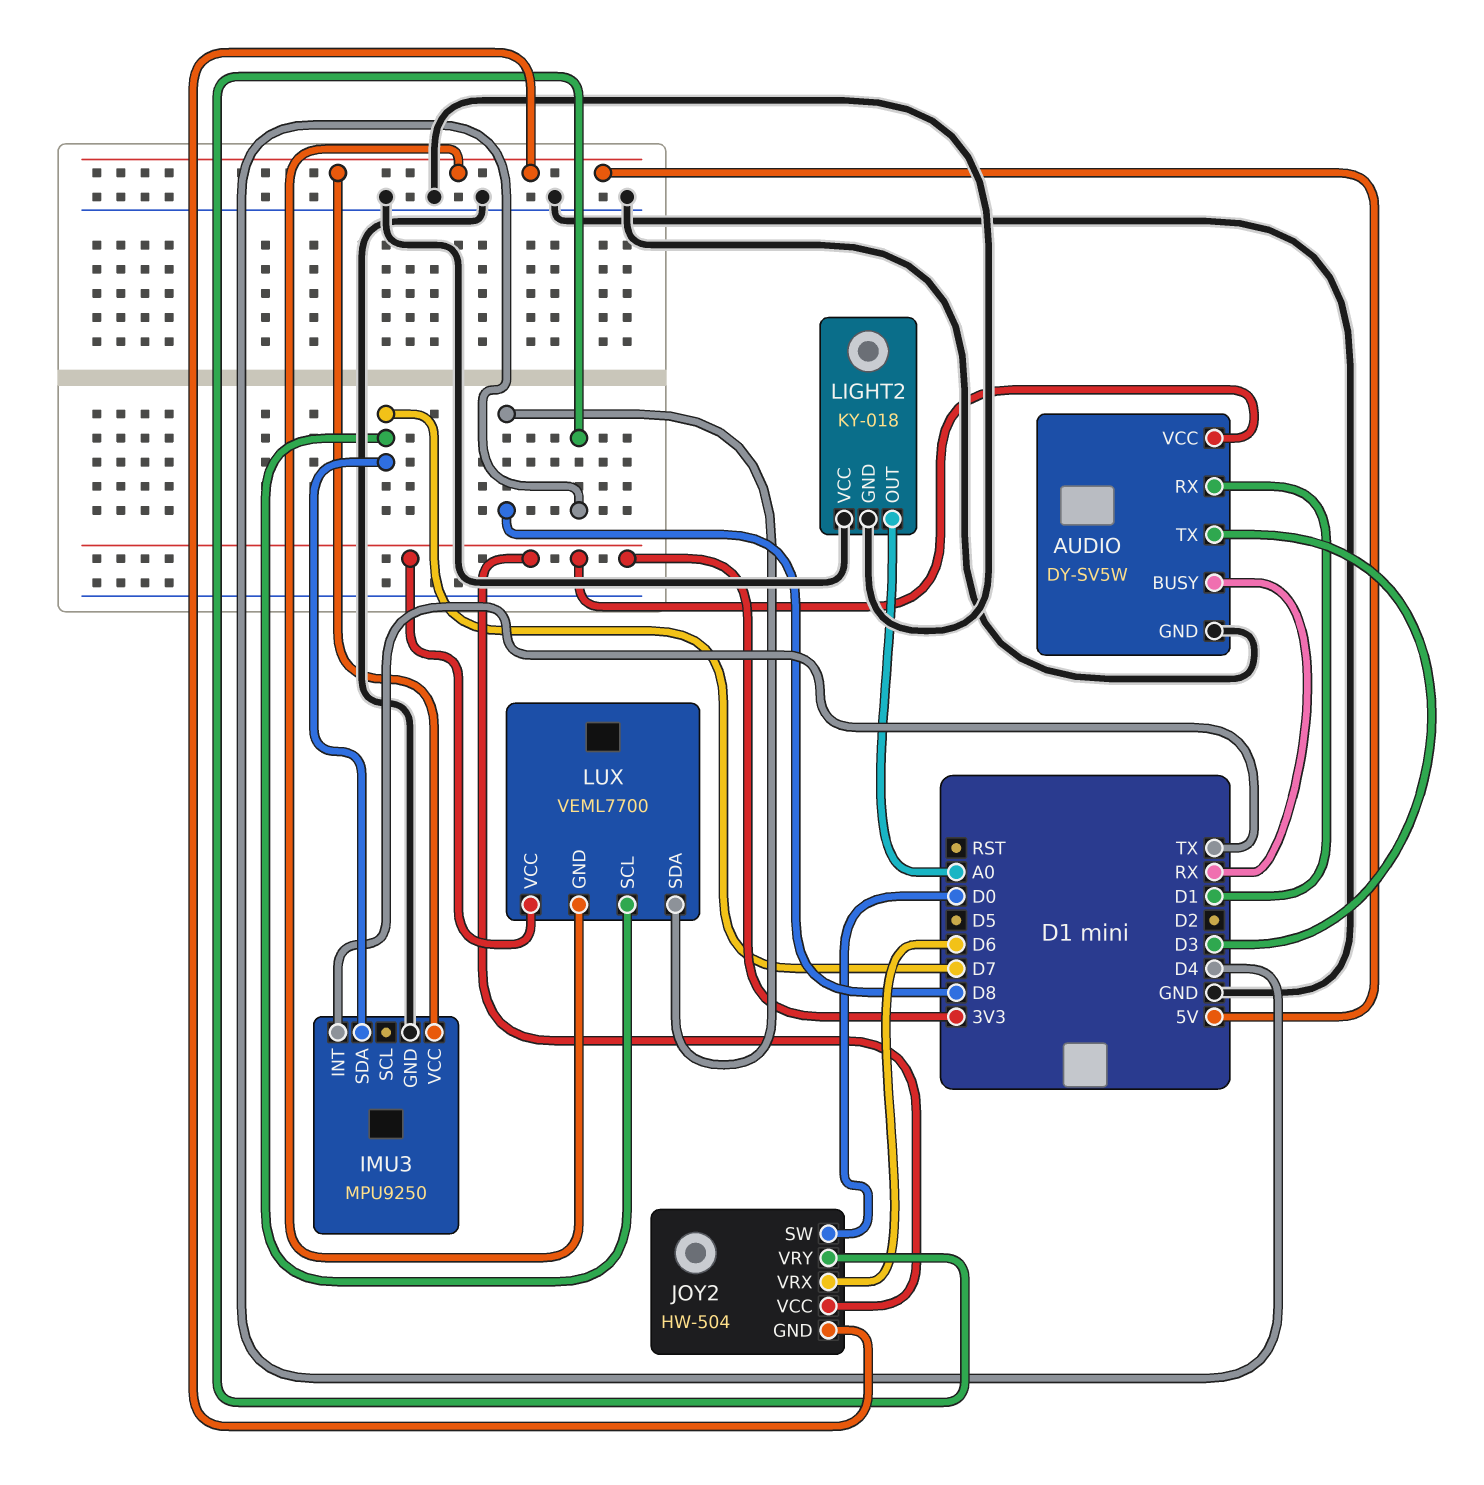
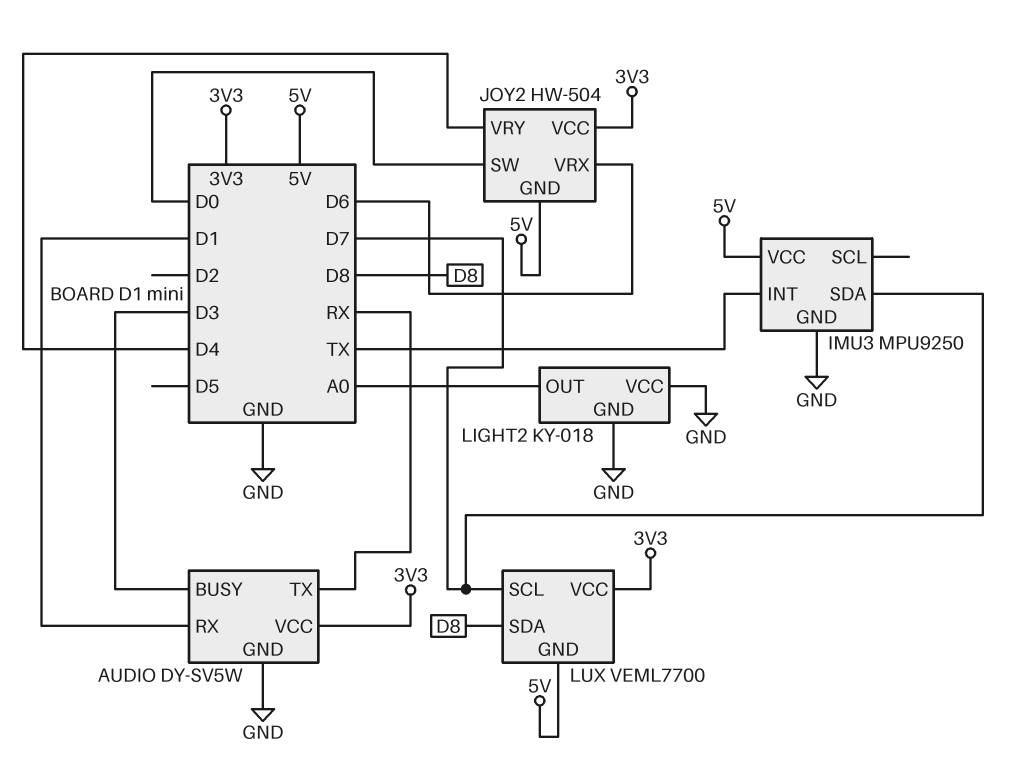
AUDIO pin BUSY: RX -> D3
AUDIO pin TX: D3 -> RX

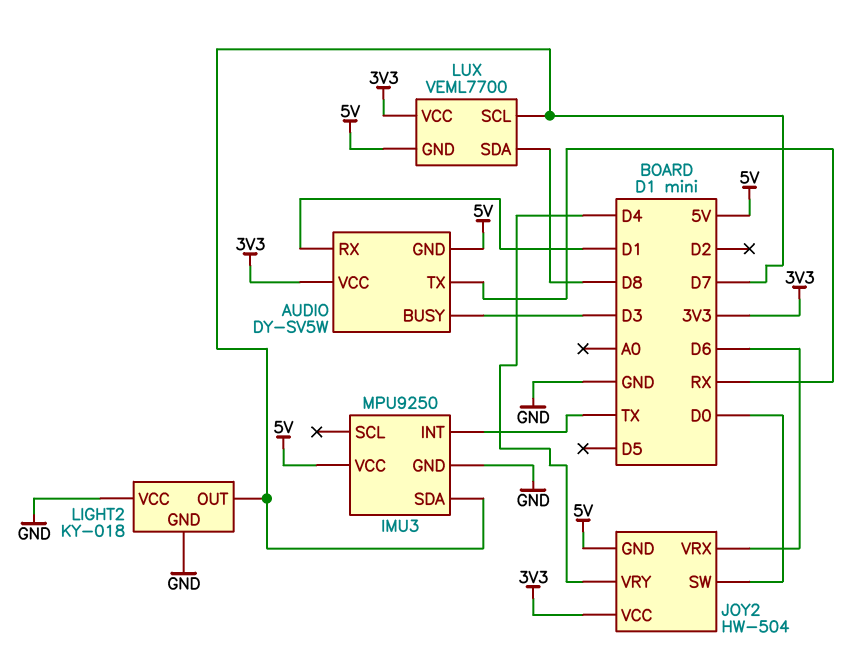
AUDIO pin GND: GND -> 5V
LIGHT2 pin OUT: A0 -> D7

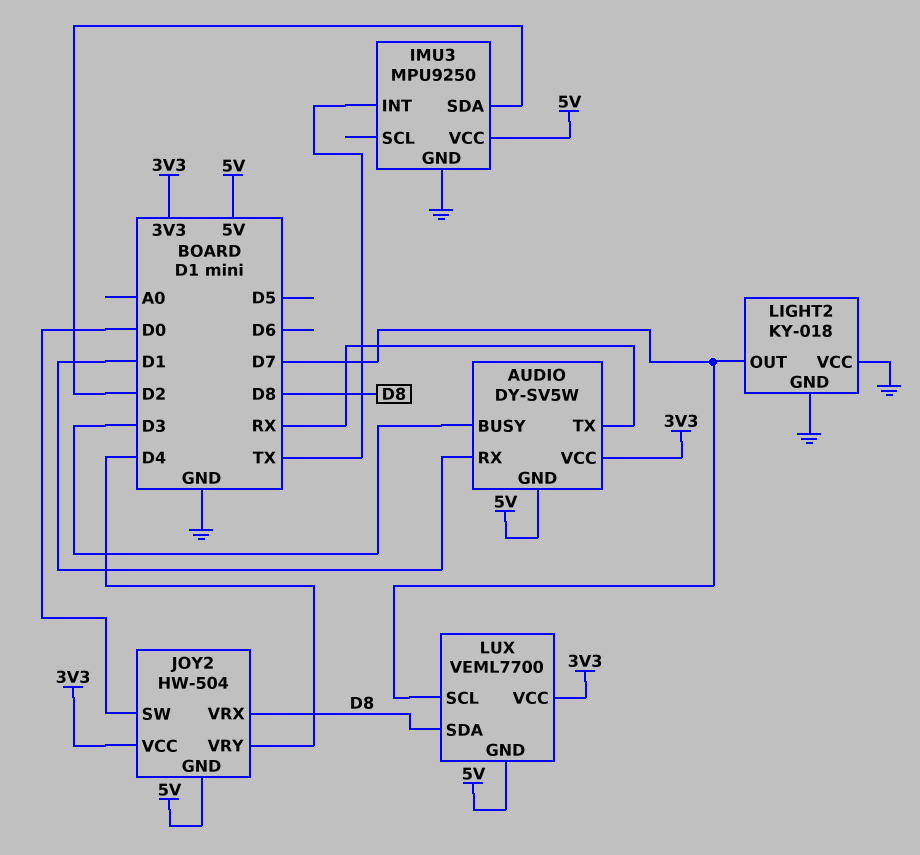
IMU3 pin SDA: D7 -> D2
JOY2 pin VRX: D6 -> D8

